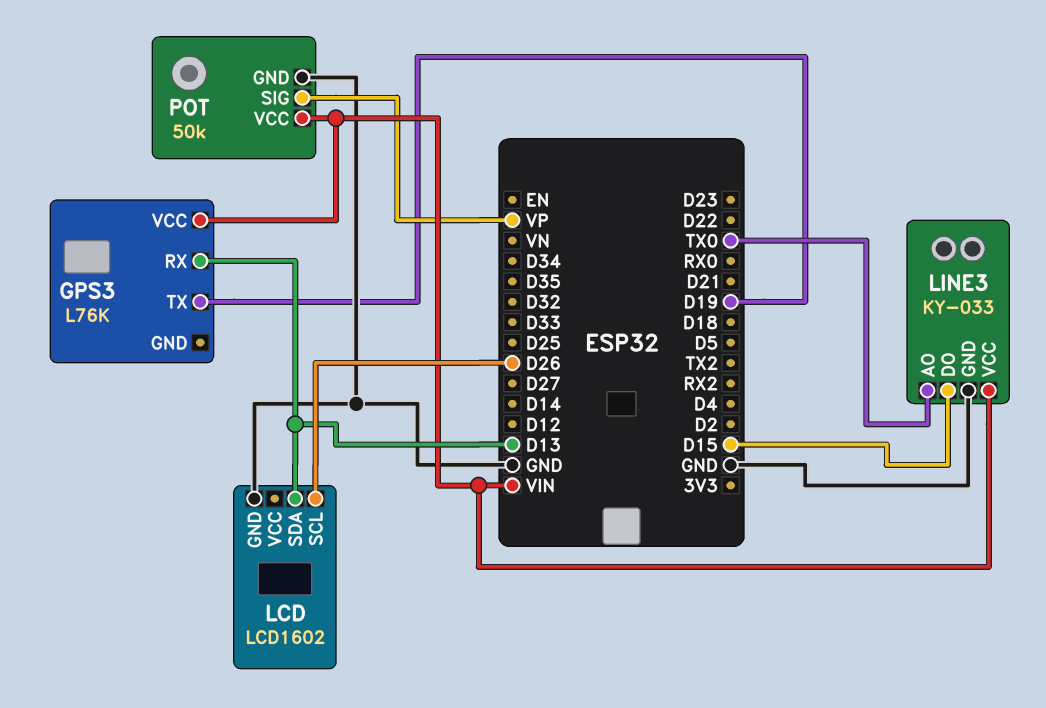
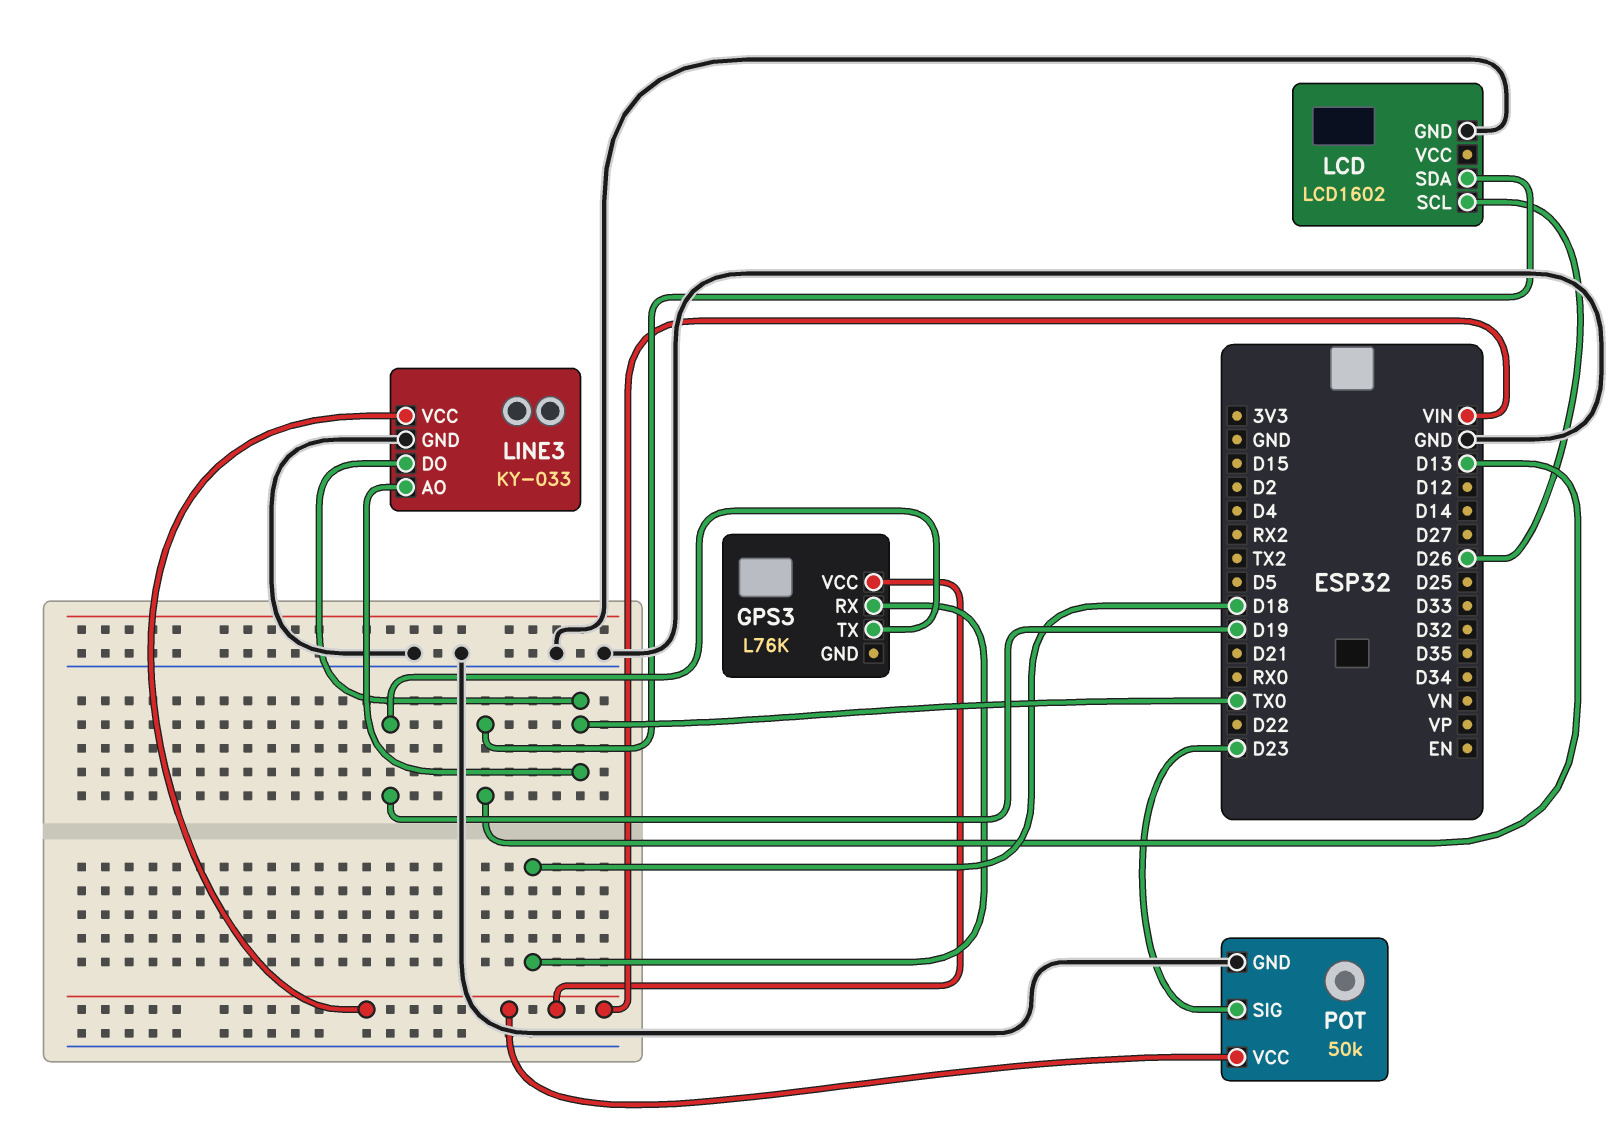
GPS3 pin RX: D13 -> D18
LINE3 pin DO: D15 -> TX0
POT pin SIG: VP -> D23

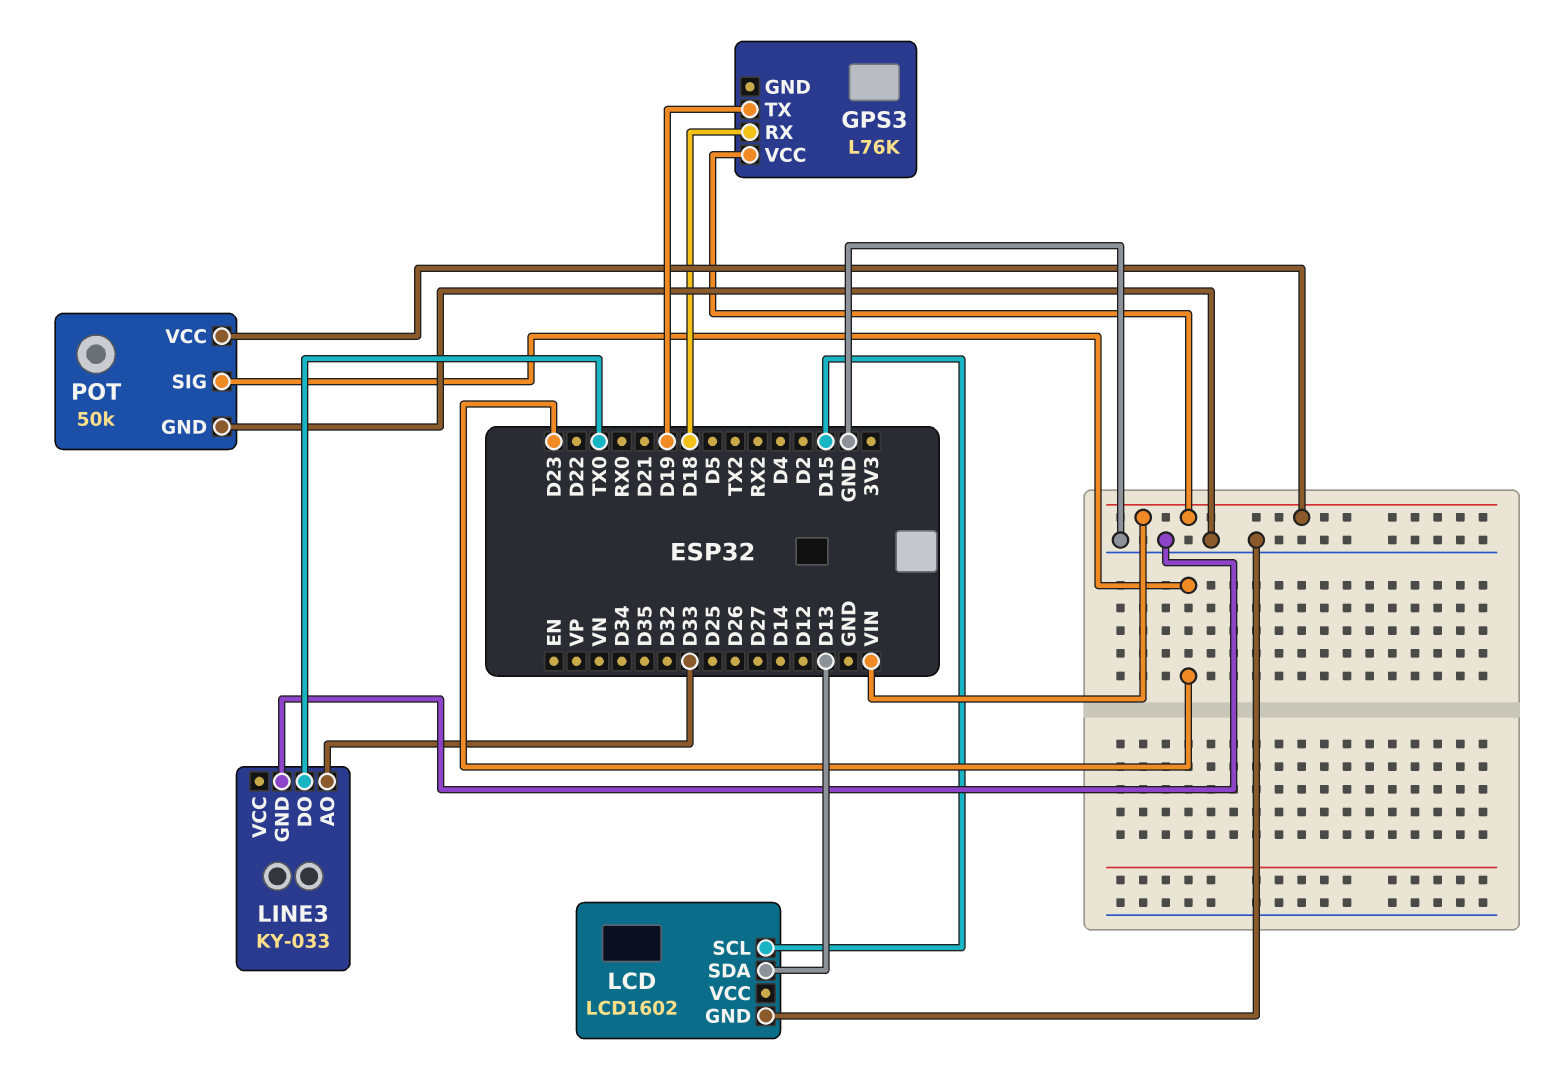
LCD pin SCL: D26 -> D15
LINE3 pin AO: TX0 -> D33
LINE3 pin VCC: VIN -> none

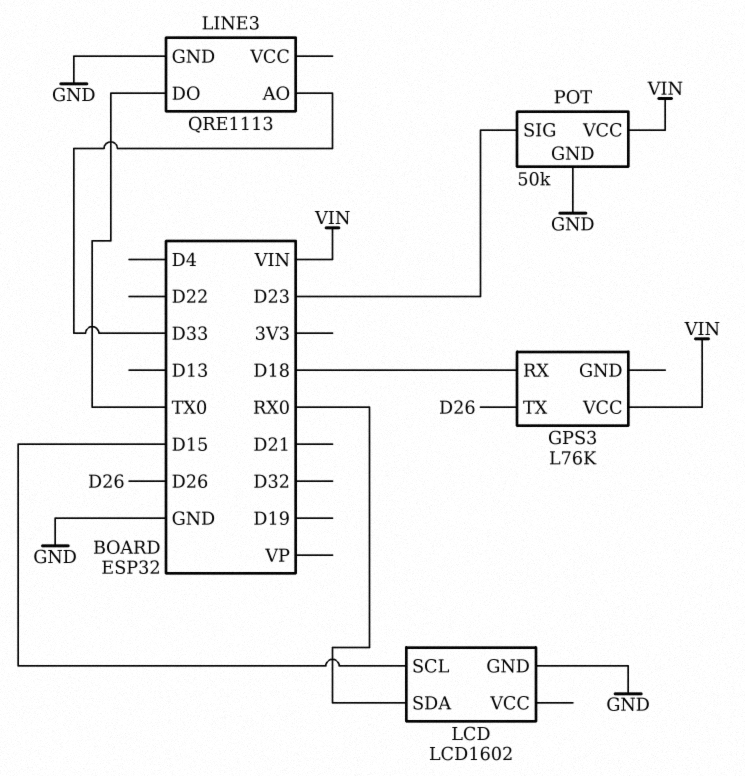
GPS3 pin TX: D19 -> D26
LCD pin SDA: D13 -> RX0
LINE3: KY-033 -> QRE1113

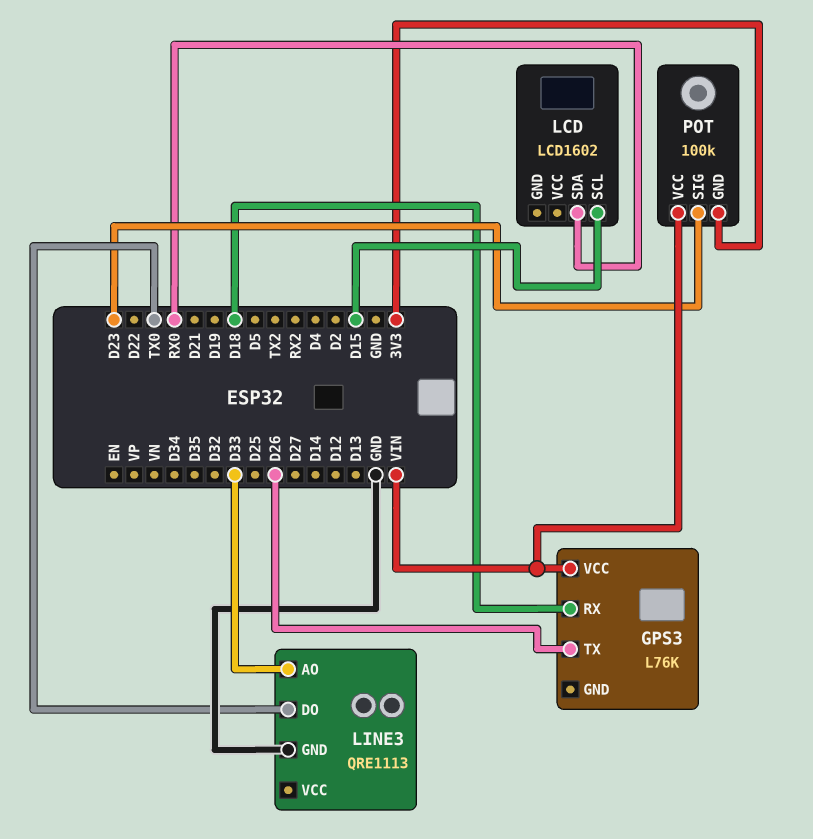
LCD pin GND: GND -> none
POT: 50k -> 100k
POT pin GND: GND -> 3V3

